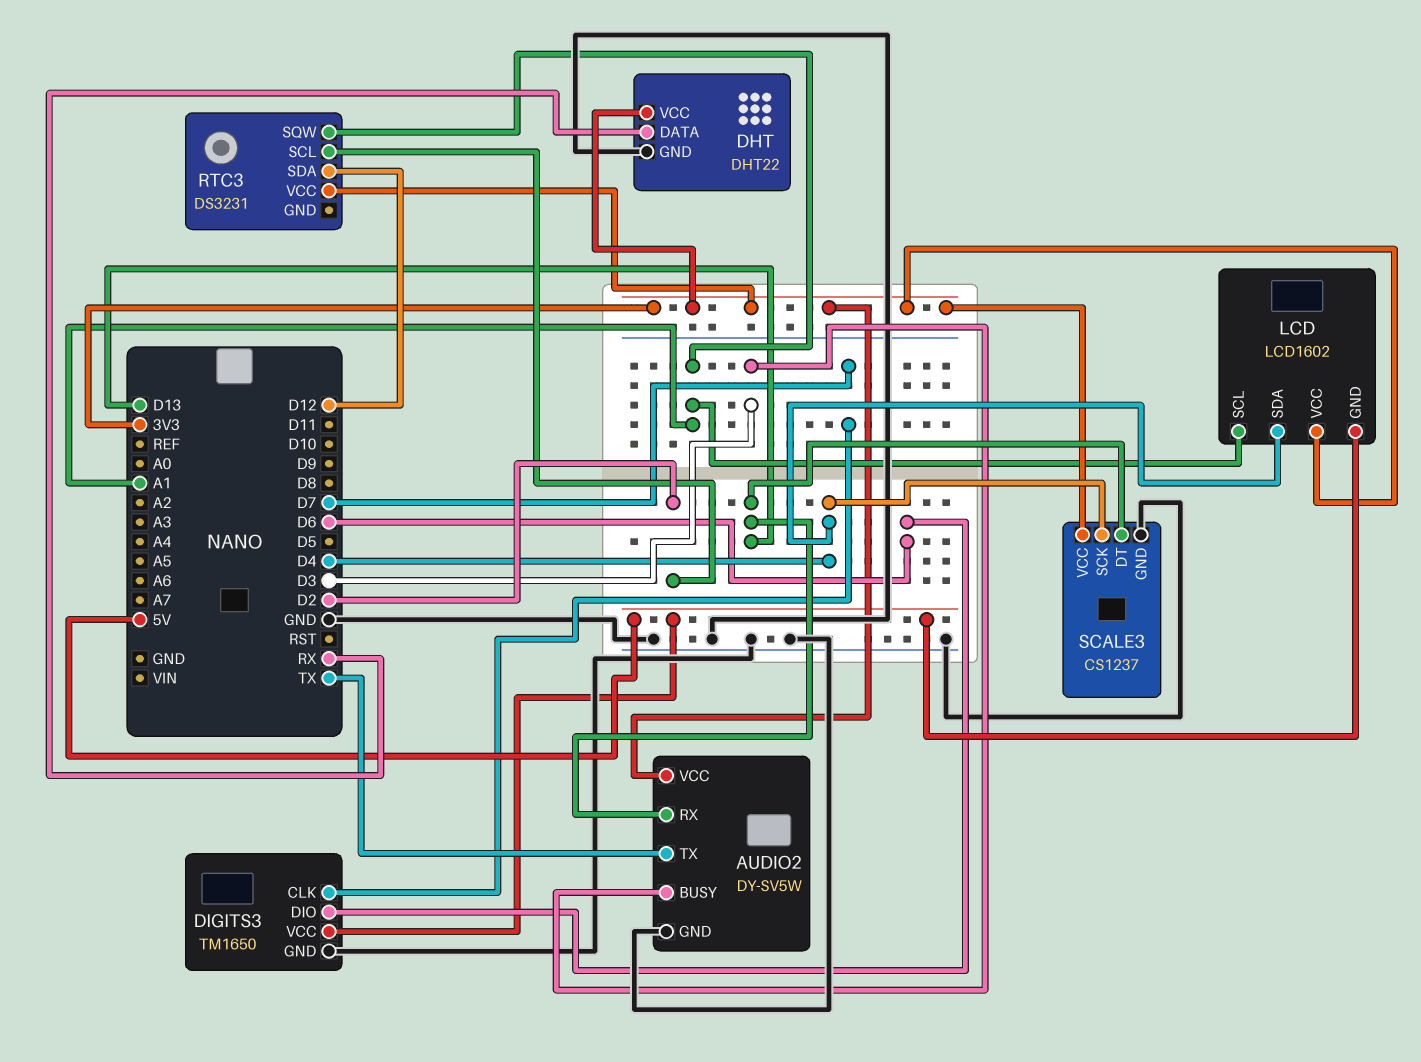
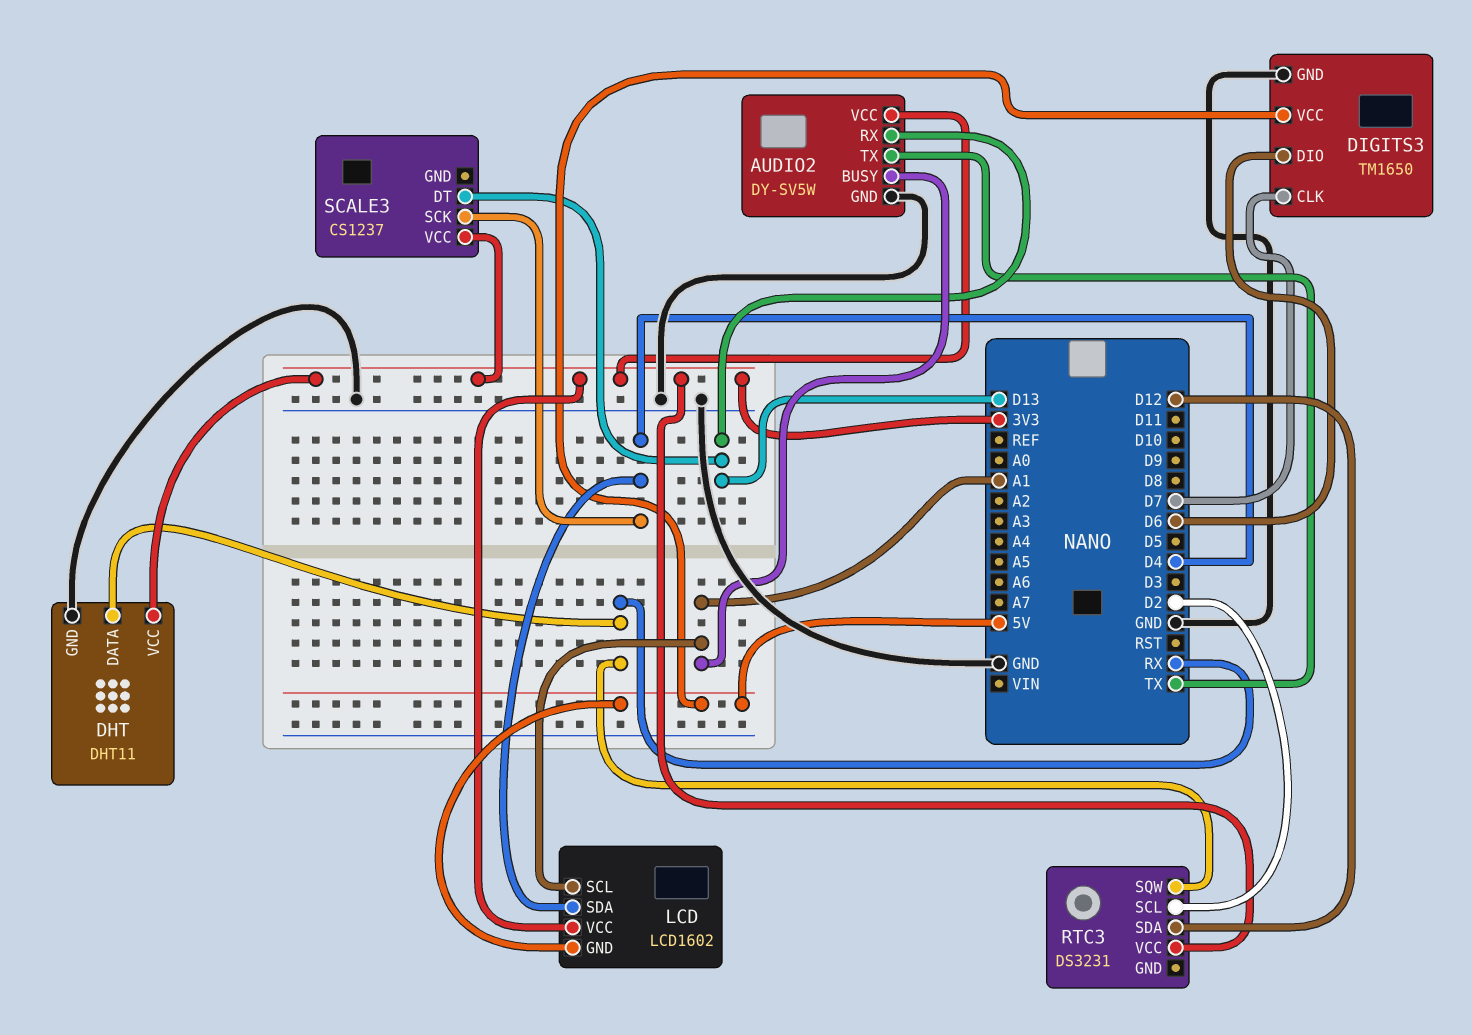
AUDIO2 pin BUSY: D3 -> A1
DHT: DHT22 -> DHT11
RTC3 pin SQW: A1 -> RX
SCALE3 pin GND: GND -> none

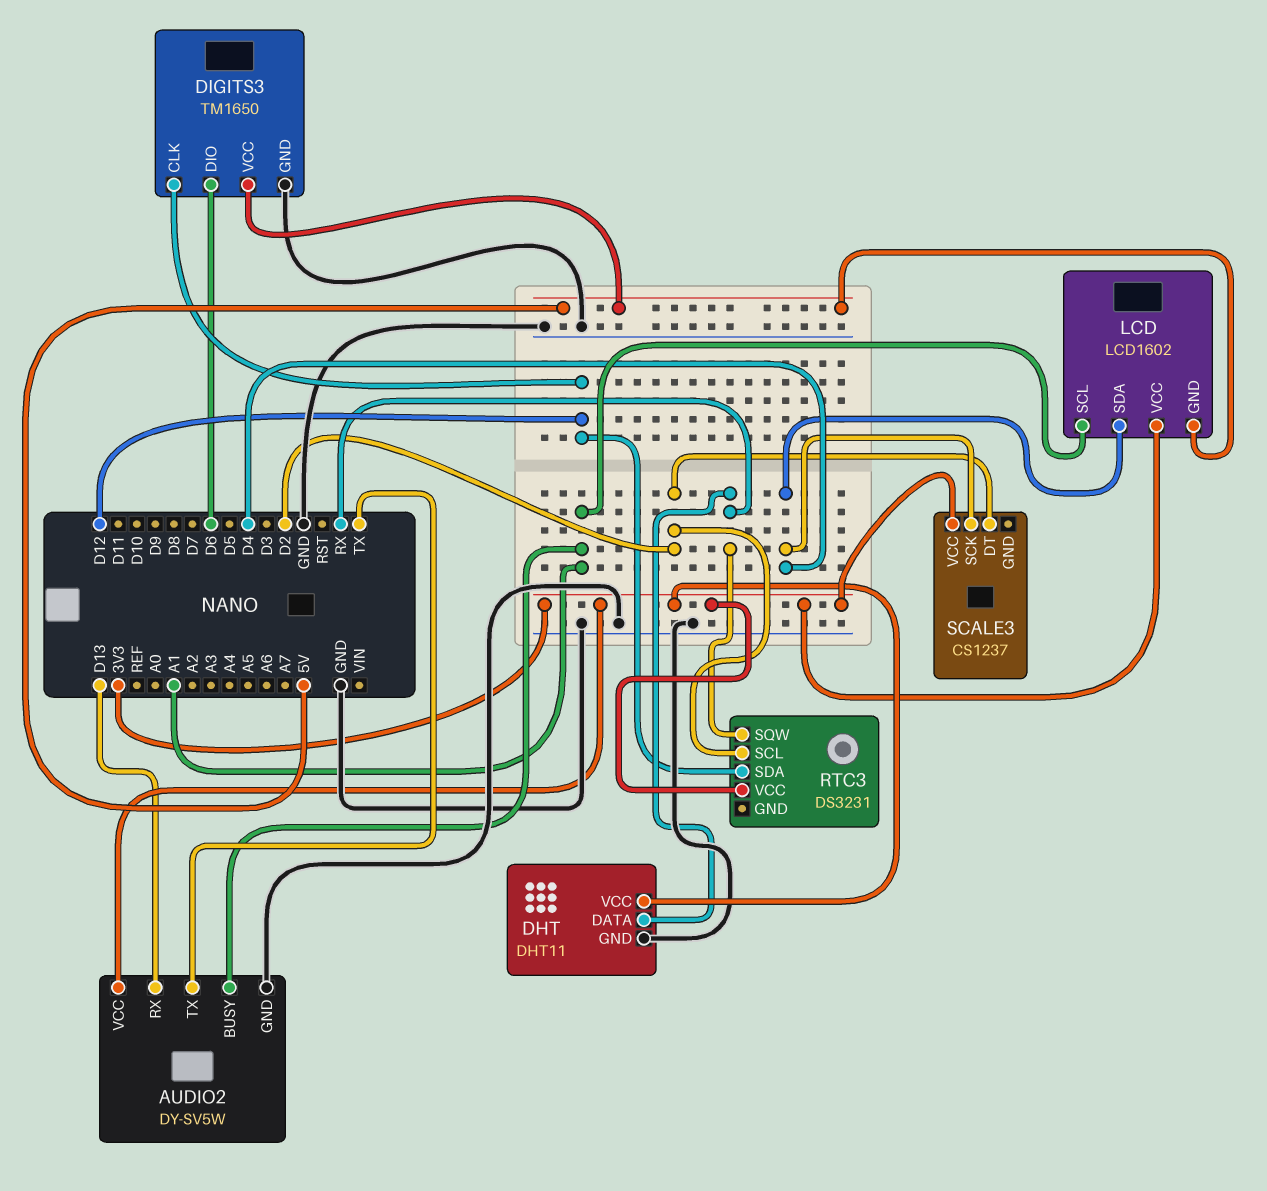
DIGITS3 pin CLK: D7 -> D12
SCALE3 pin DT: D13 -> D2

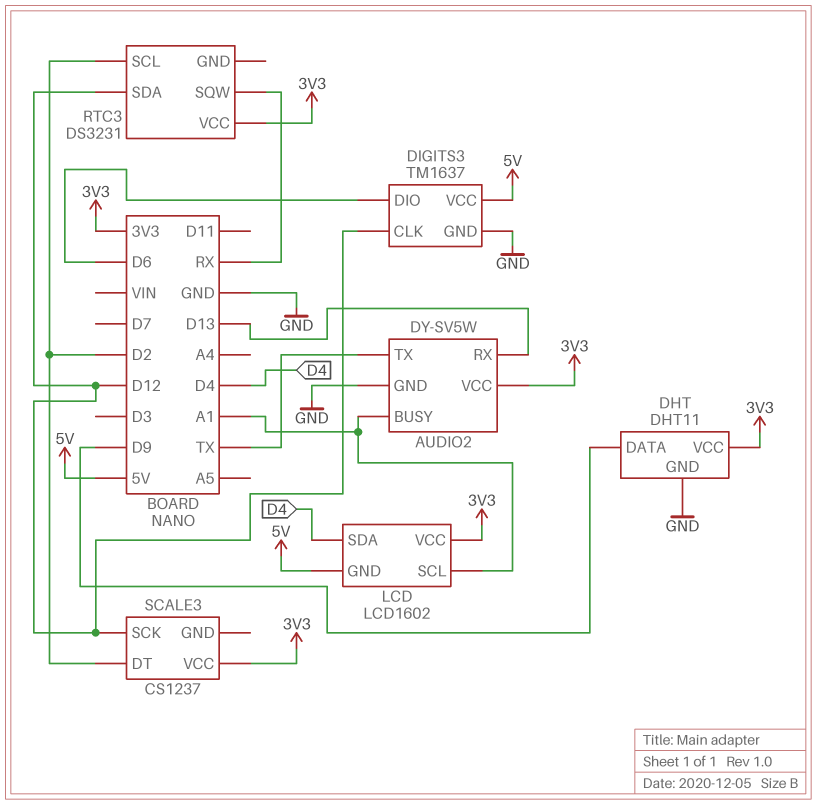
DHT pin DATA: RX -> D9
DIGITS3: TM1650 -> TM1637
SCALE3 pin SCK: D4 -> D12

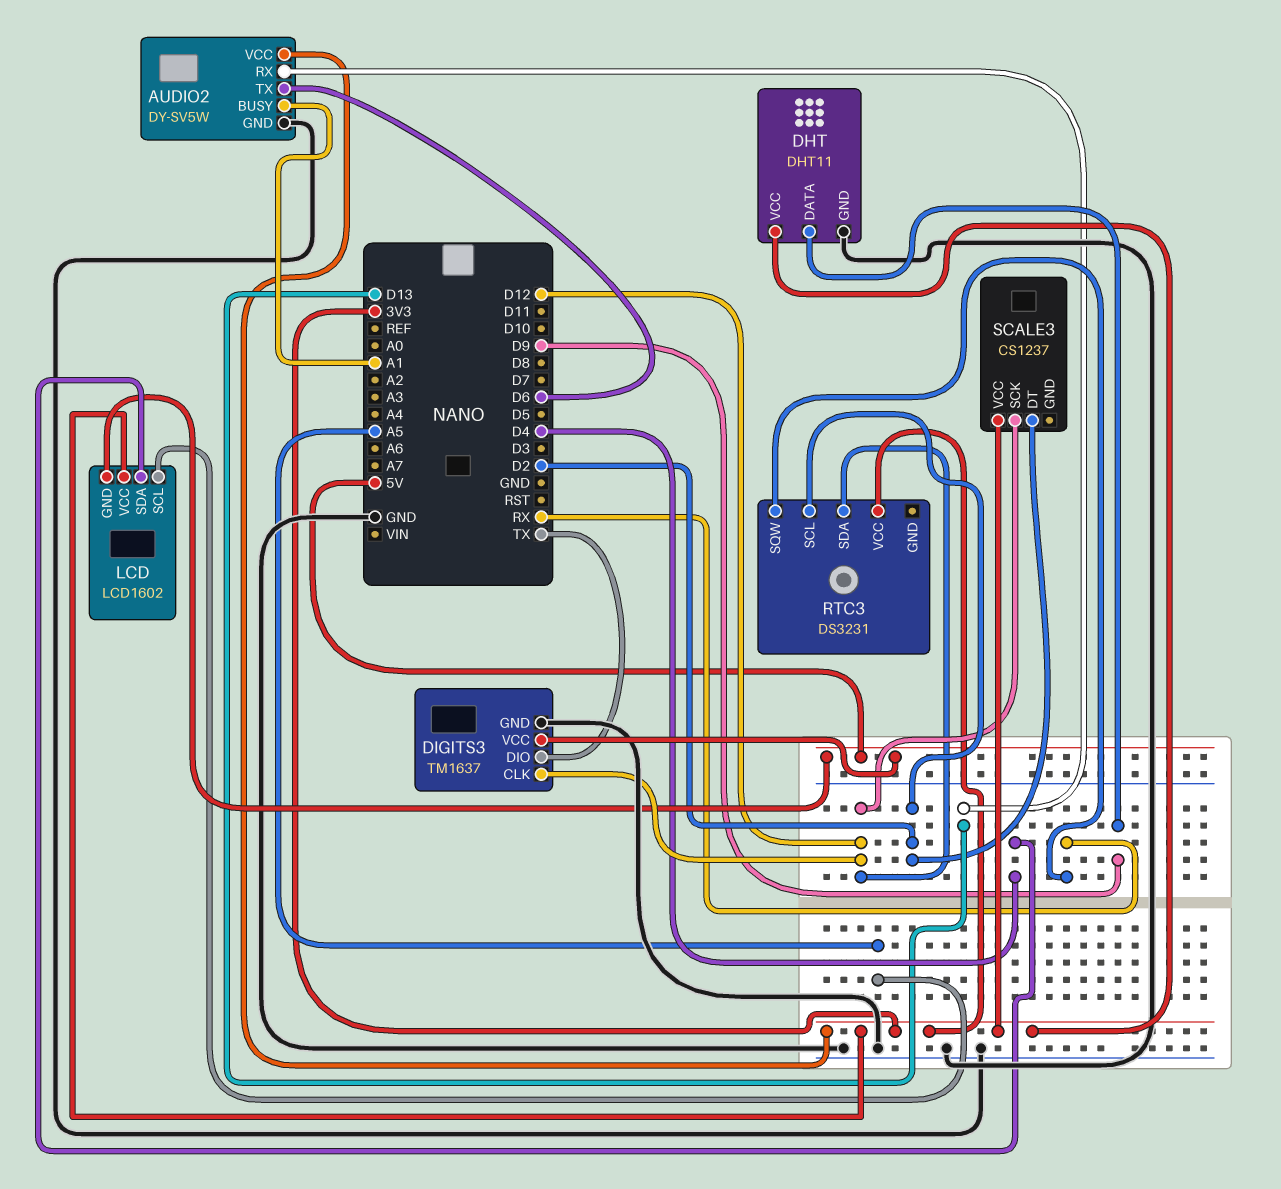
AUDIO2 pin TX: TX -> D6
DIGITS3 pin DIO: D6 -> TX
LCD pin SCL: A1 -> A5

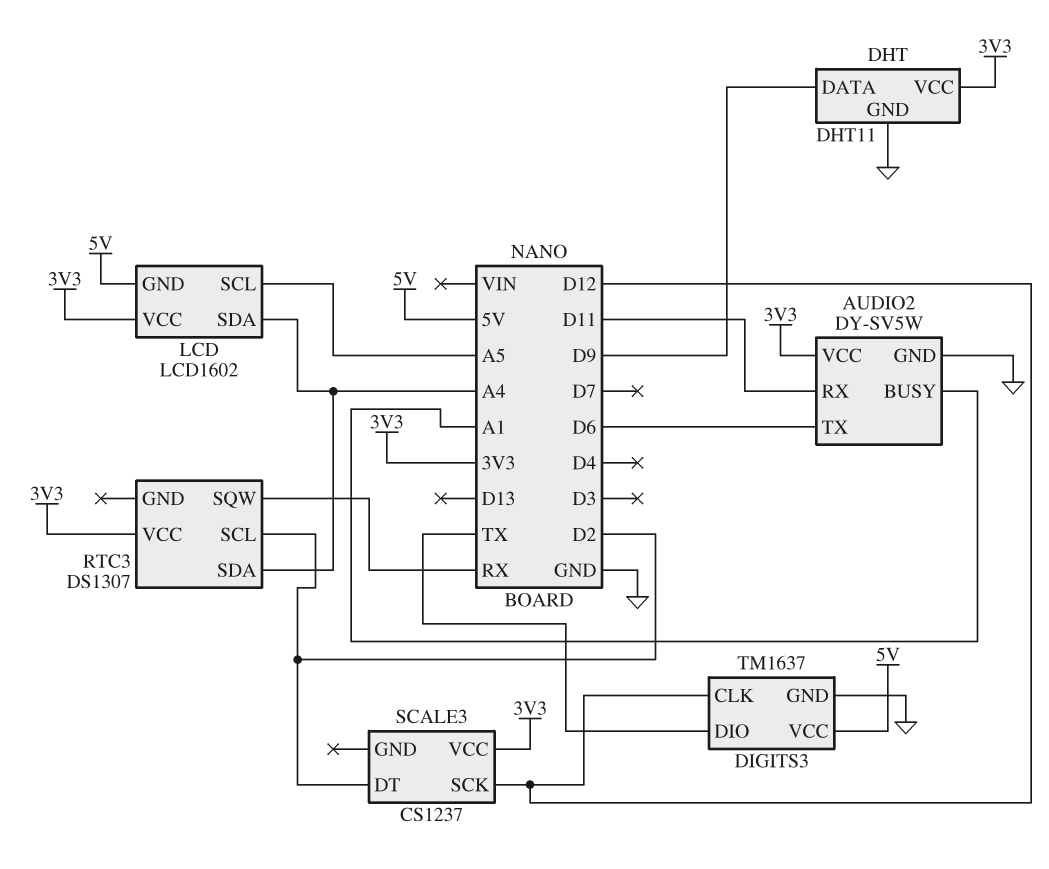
AUDIO2 pin RX: D13 -> D11
LCD pin SDA: D4 -> A4
RTC3: DS3231 -> DS1307
RTC3 pin SDA: D12 -> A4

